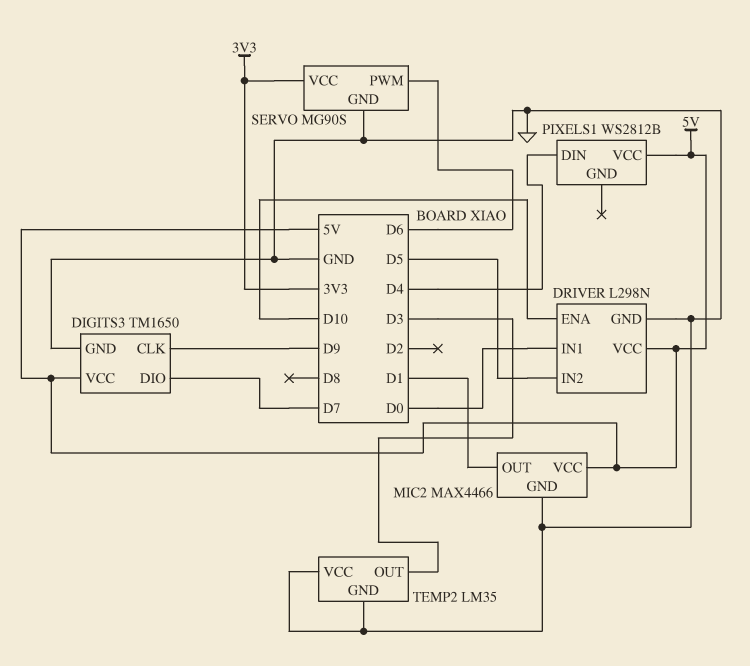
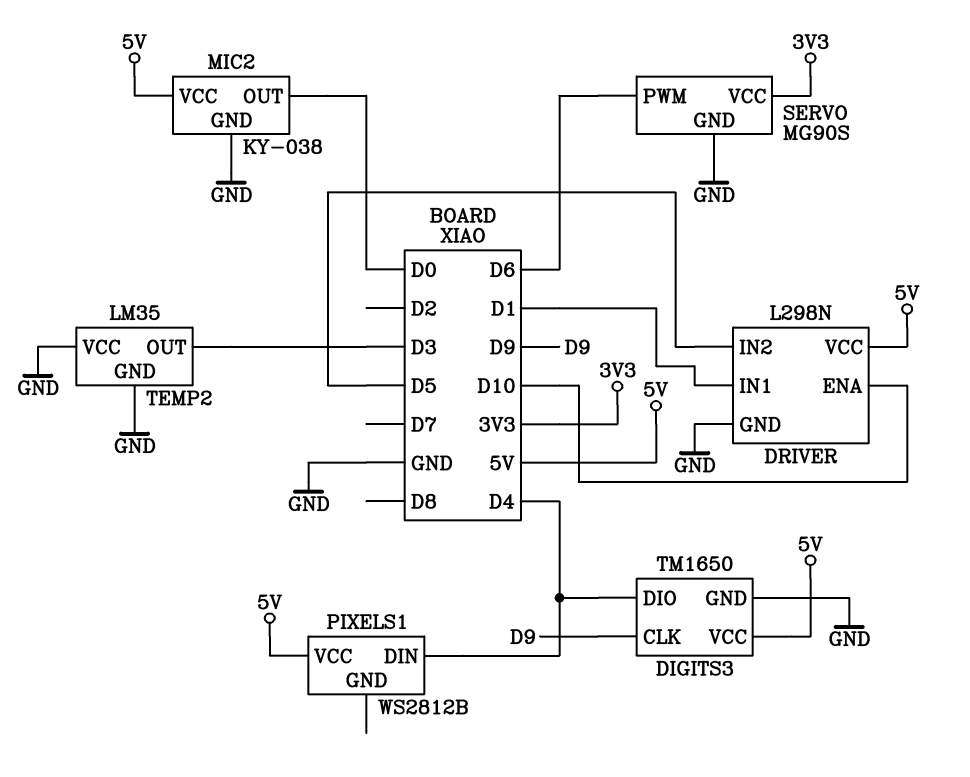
DIGITS3 pin DIO: D7 -> D4
DRIVER pin IN1: D0 -> D1
MIC2: MAX4466 -> KY-038
MIC2 pin OUT: D1 -> D0

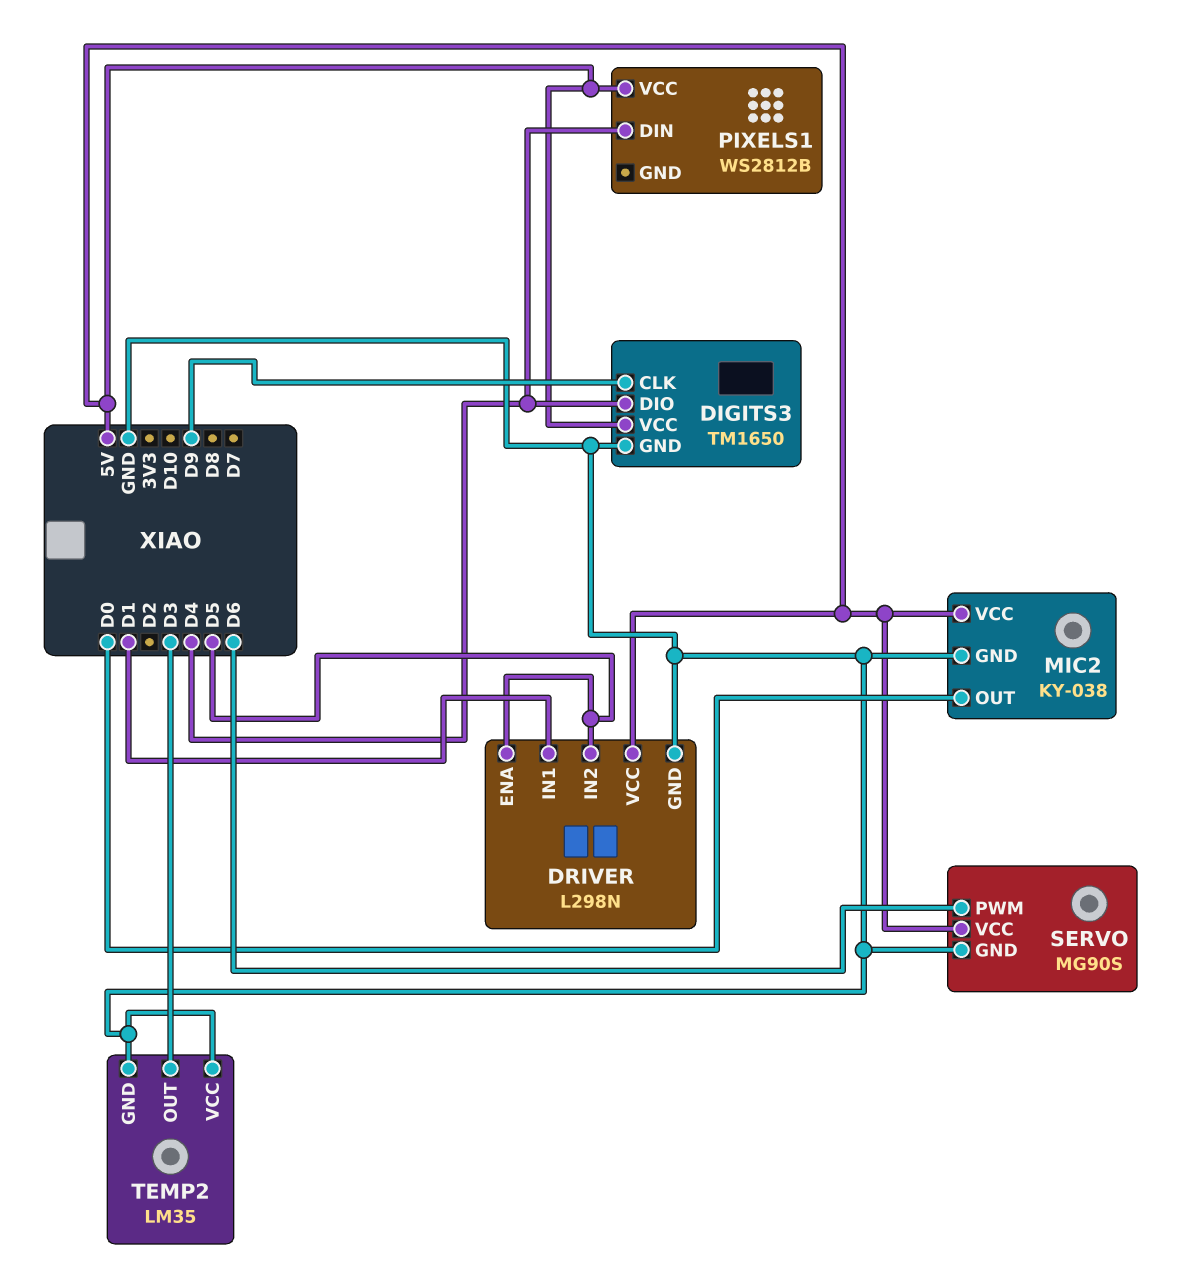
DRIVER pin ENA: D10 -> D5
SERVO pin VCC: 3V3 -> 5V

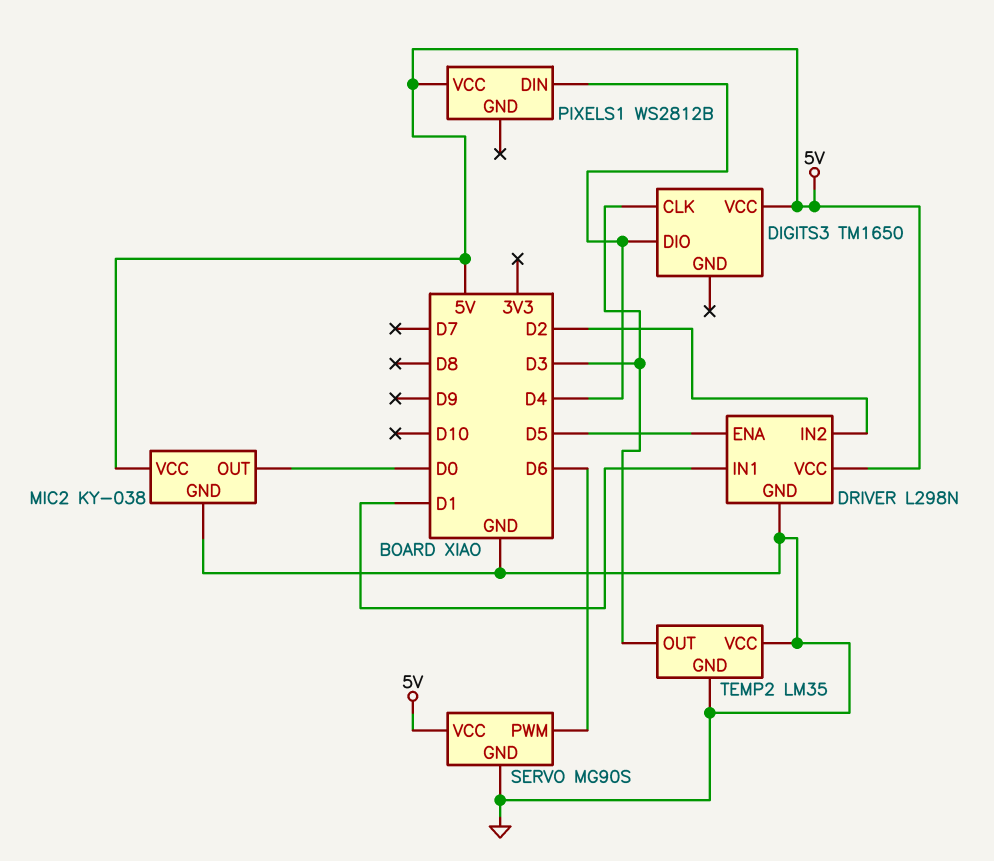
DIGITS3 pin CLK: D9 -> D3
DIGITS3 pin GND: GND -> none
DRIVER pin IN2: D5 -> D2

